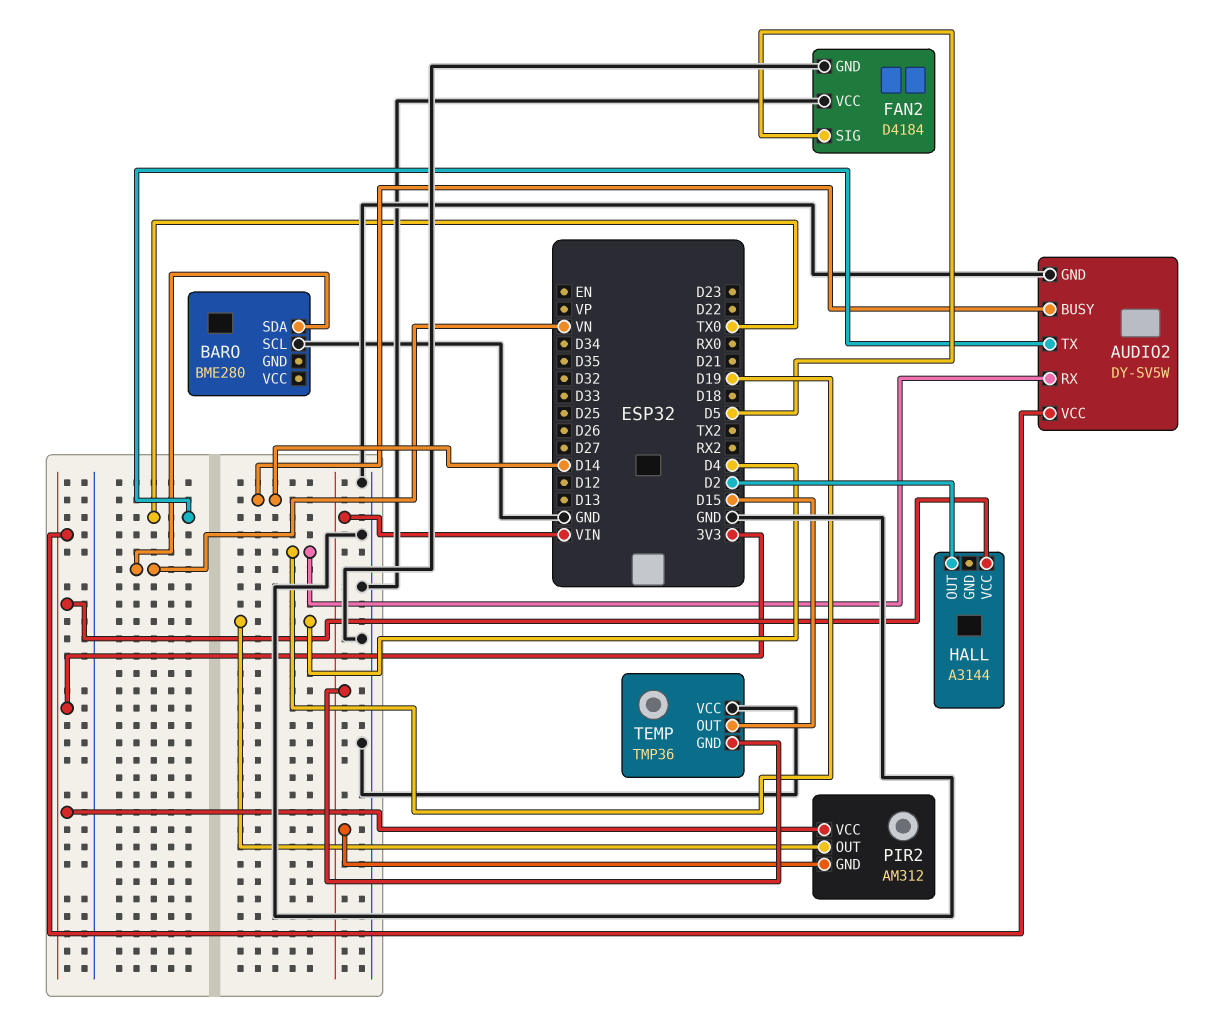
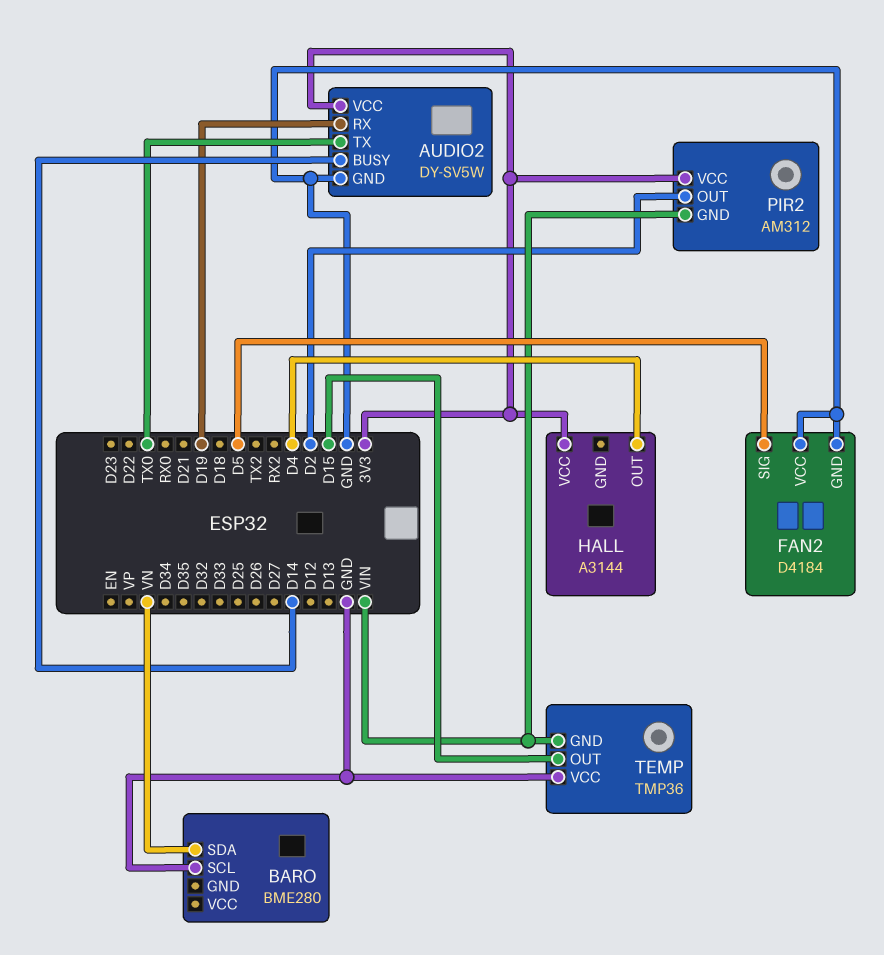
HALL pin OUT: D2 -> D4
PIR2 pin OUT: D4 -> D2

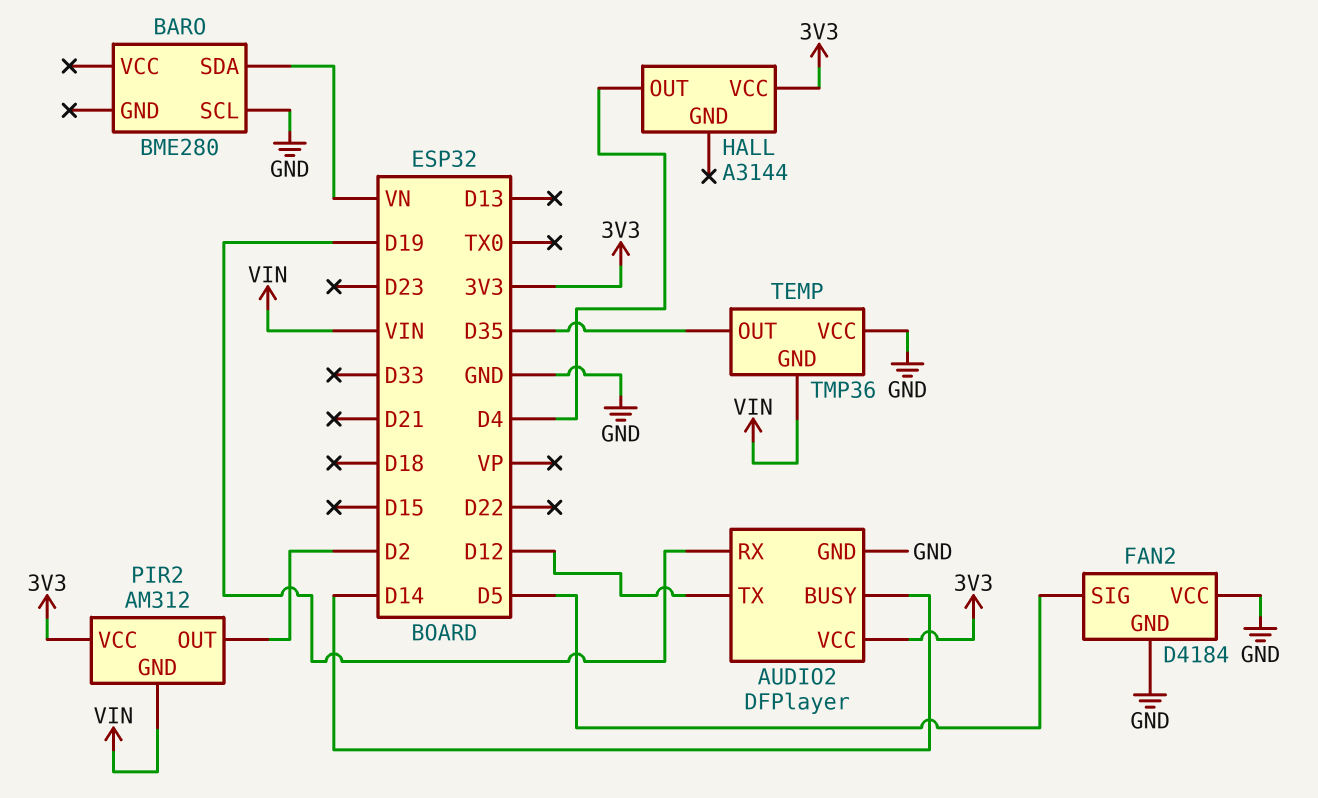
AUDIO2: DY-SV5W -> DFPlayer
AUDIO2 pin TX: TX0 -> D12
TEMP pin OUT: D15 -> D35

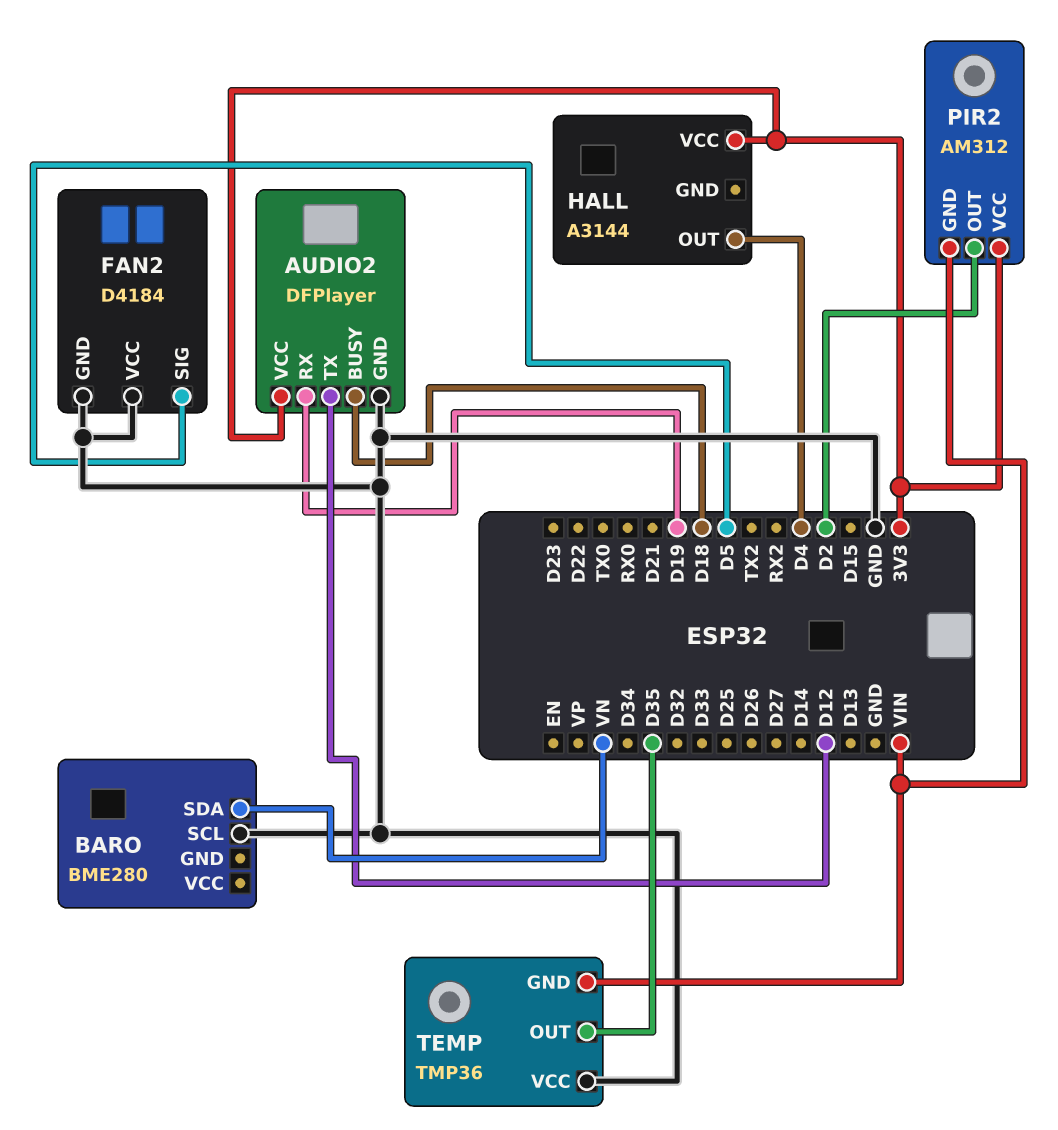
AUDIO2 pin BUSY: D14 -> D18

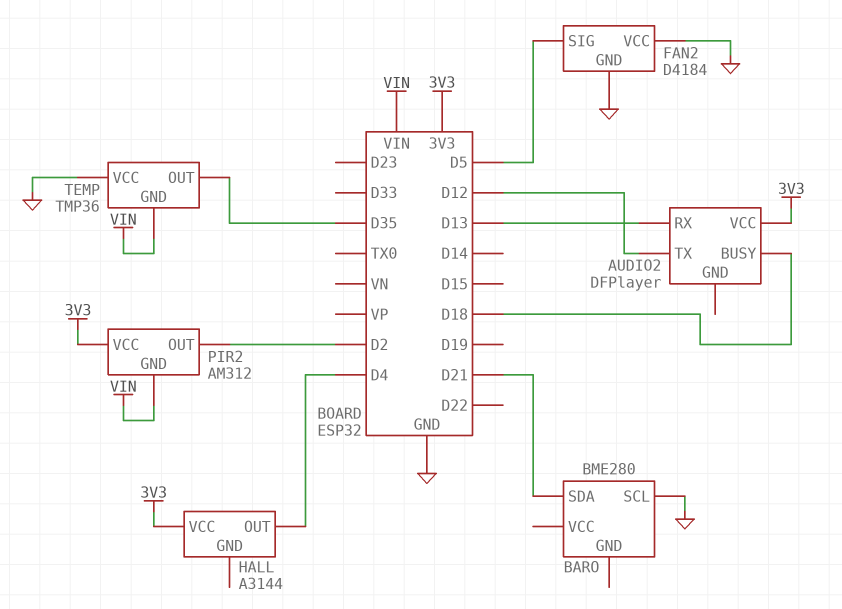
AUDIO2 pin GND: GND -> none
AUDIO2 pin RX: D19 -> D13
BARO pin SDA: VN -> D21

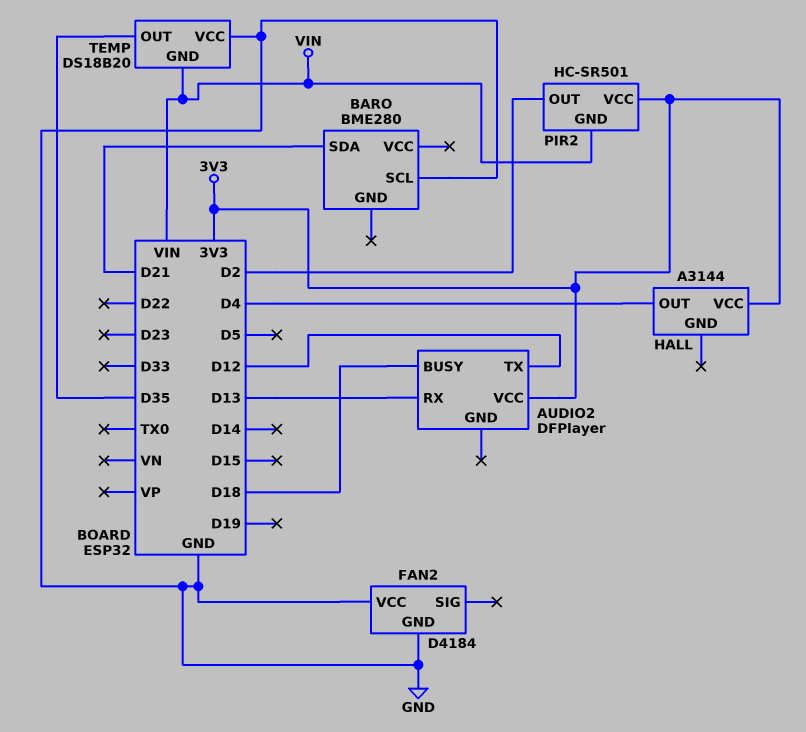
FAN2 pin SIG: D5 -> none
PIR2: AM312 -> HC-SR501
TEMP: TMP36 -> DS18B20

